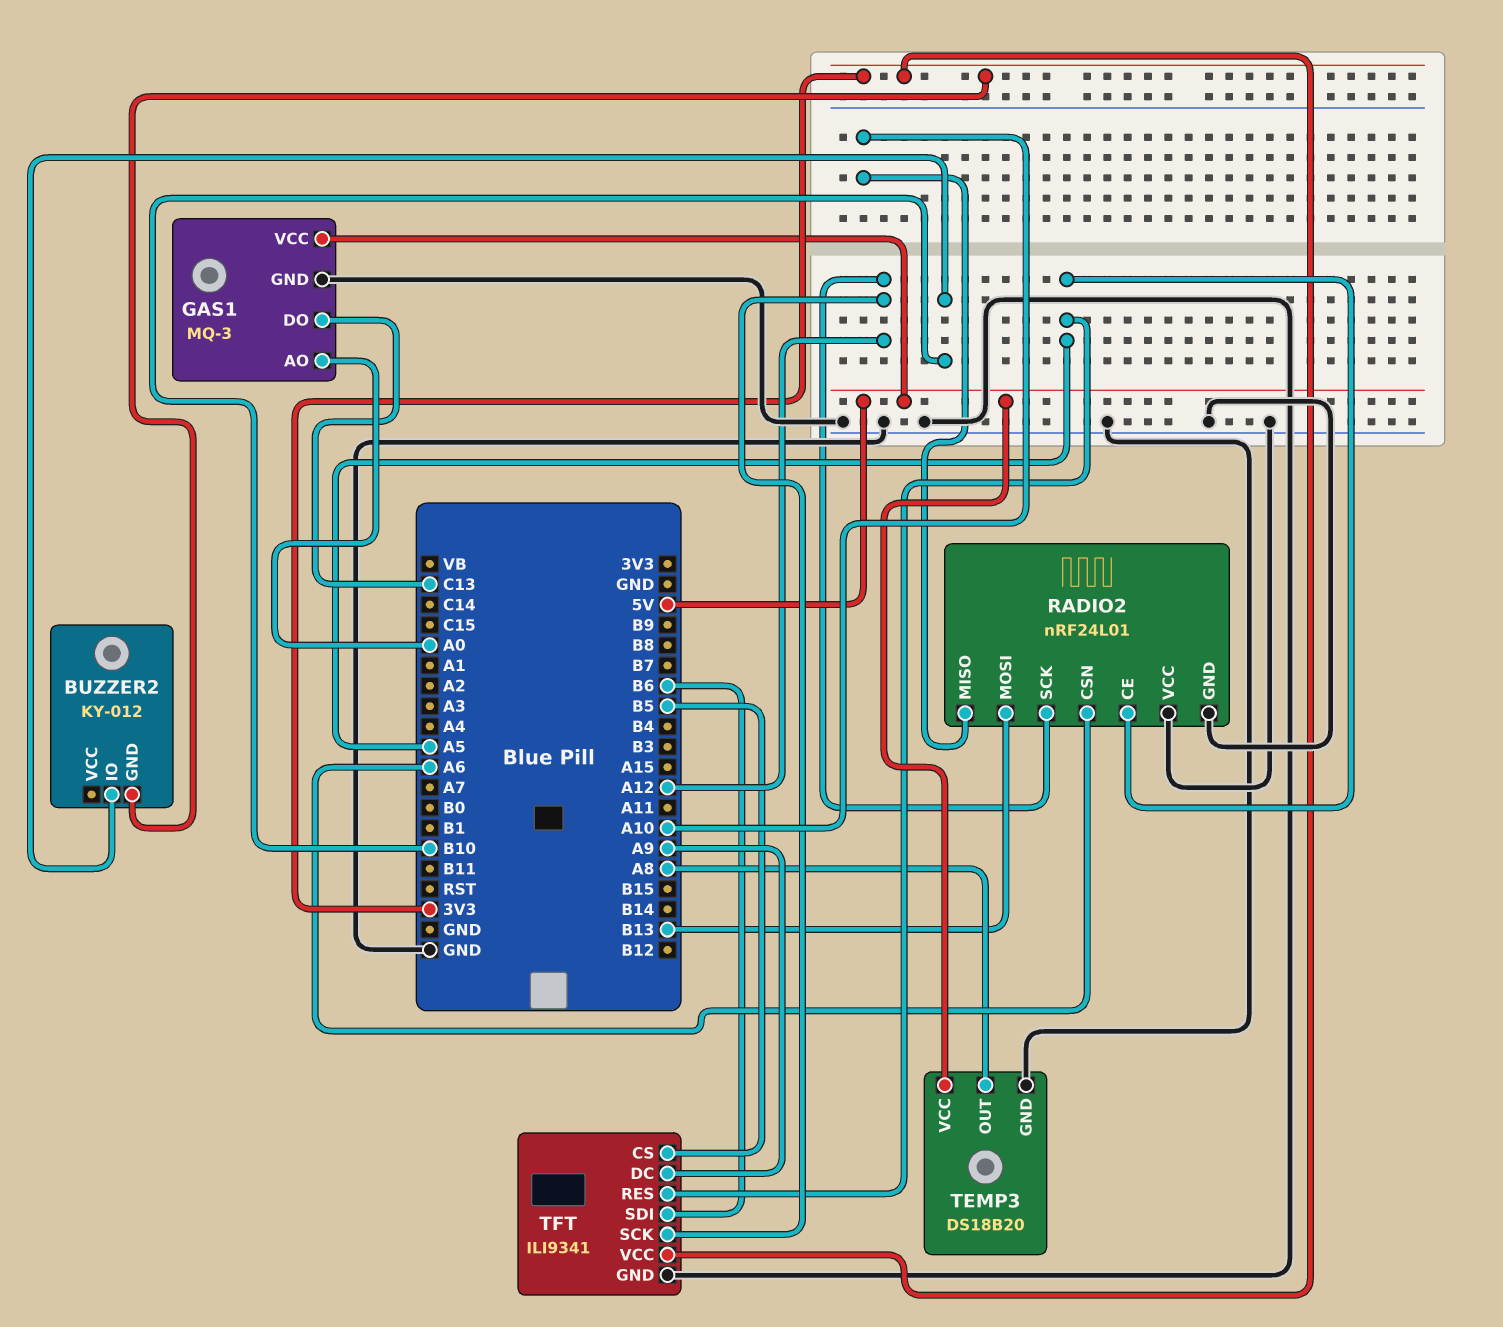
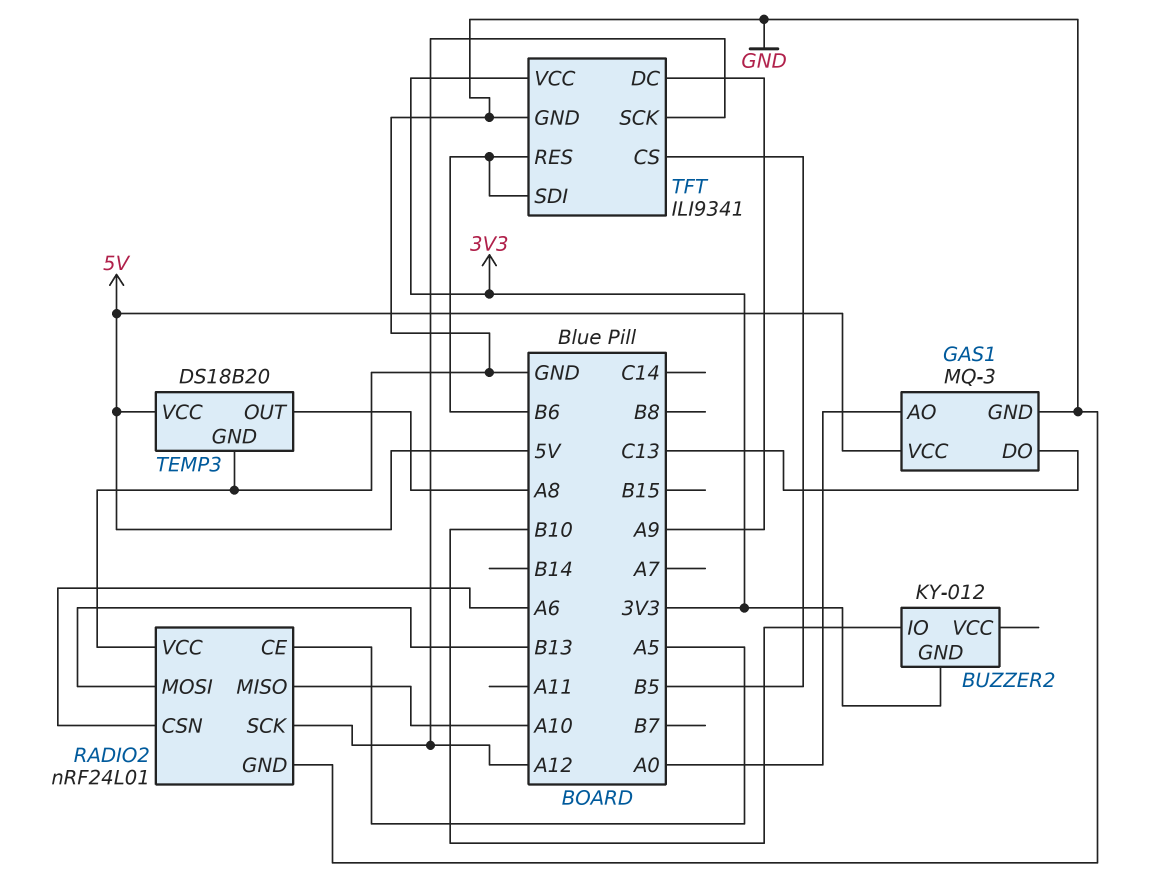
TFT pin RES: A5 -> B6

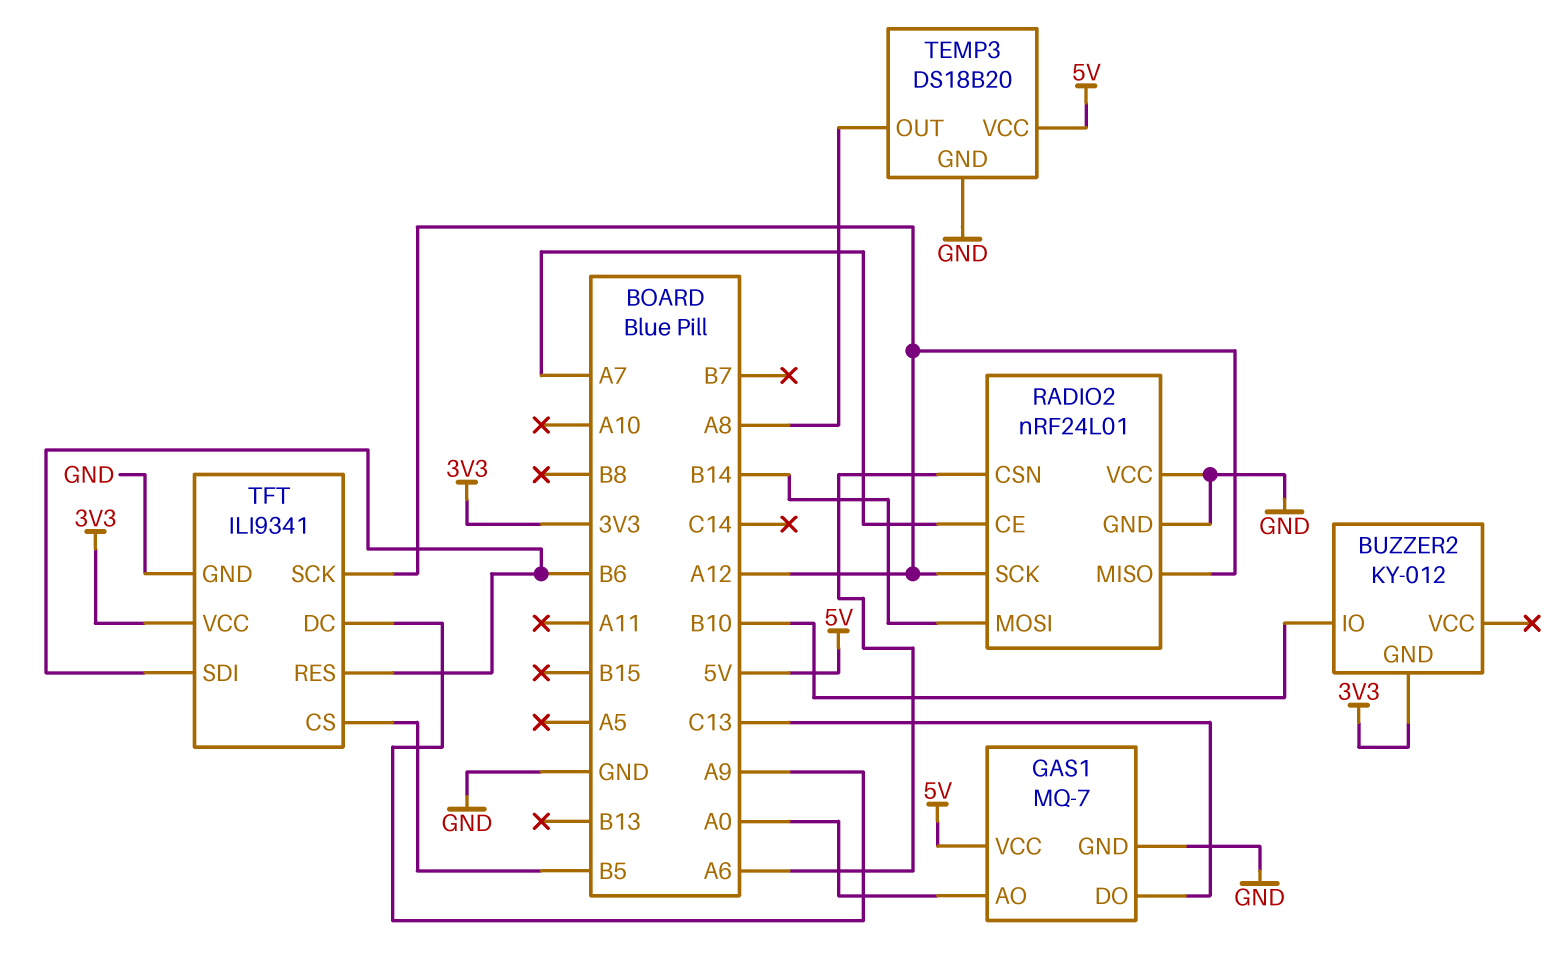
GAS1: MQ-3 -> MQ-7
RADIO2 pin CE: A5 -> A7
RADIO2 pin MISO: A10 -> A12
RADIO2 pin MOSI: B13 -> B14

